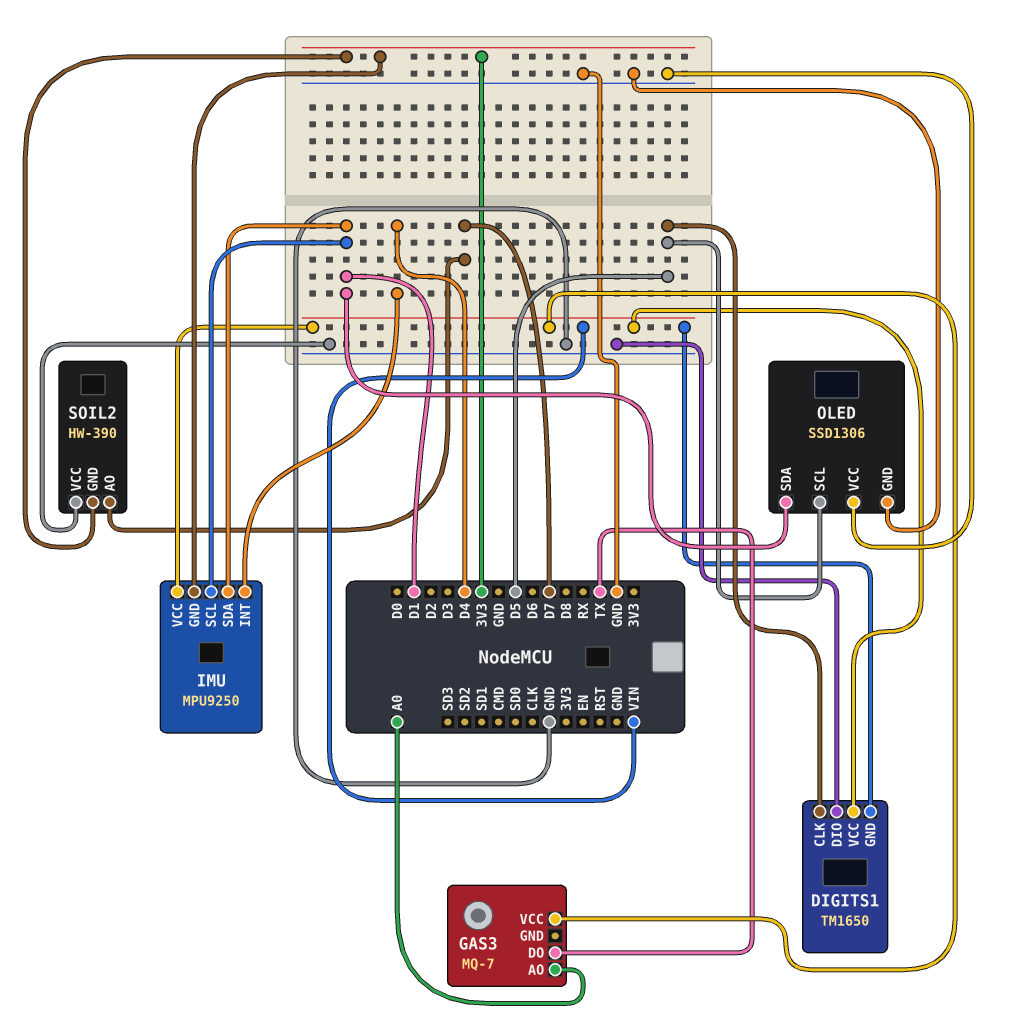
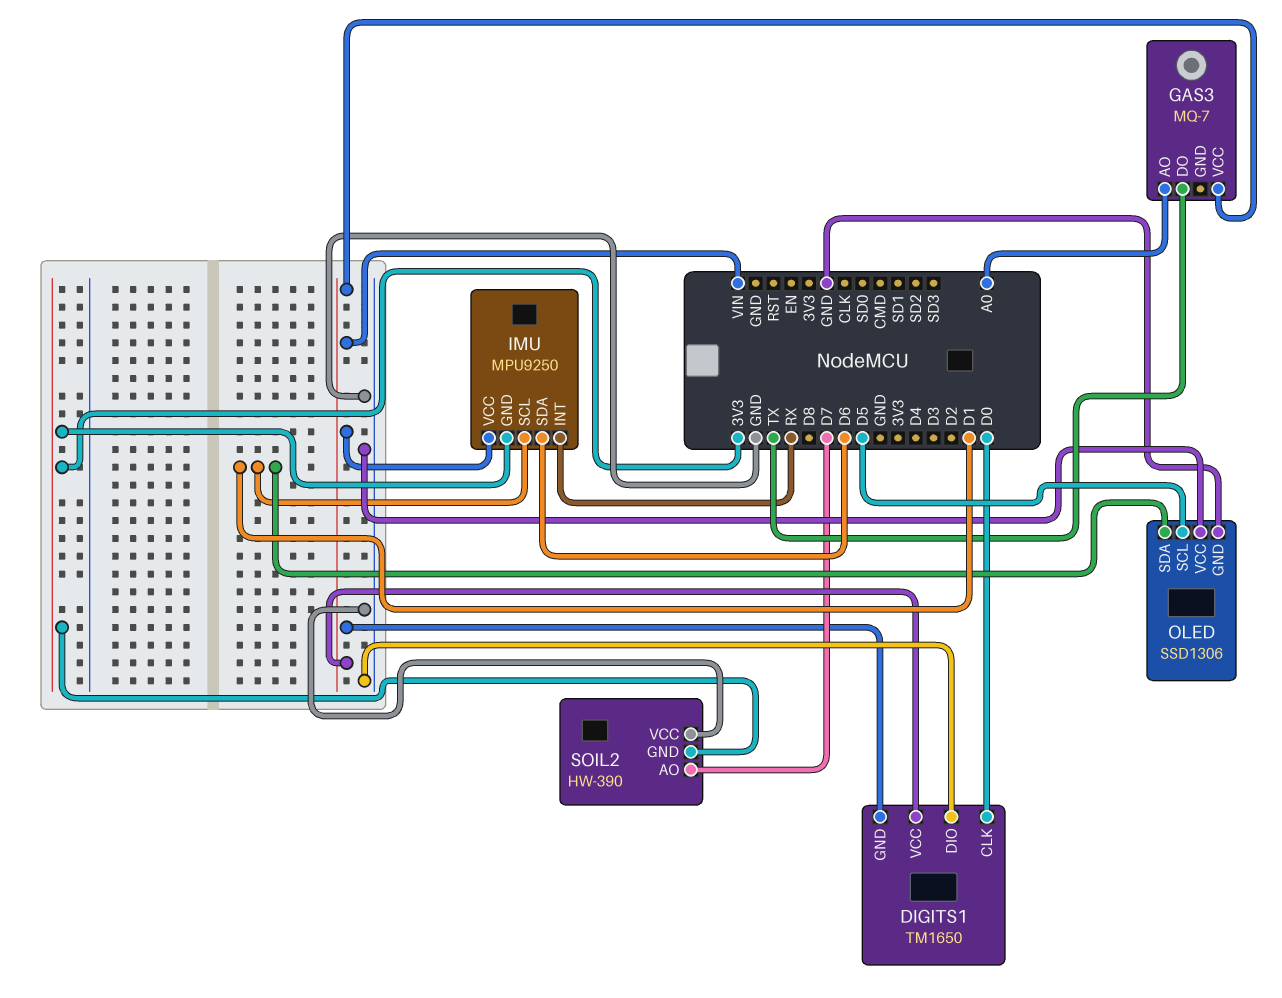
DIGITS1 pin CLK: D5 -> D0
IMU pin INT: D4 -> RX
IMU pin SDA: D1 -> D6

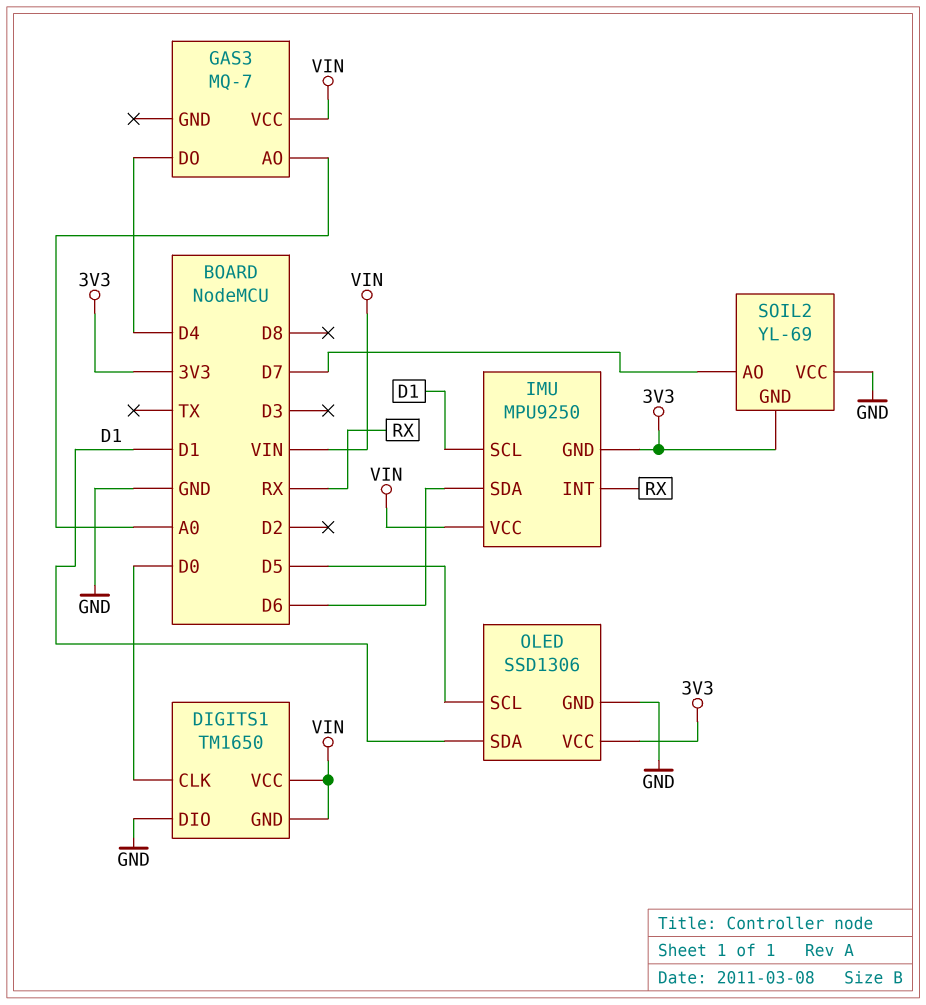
GAS3 pin DO: TX -> D4
OLED pin VCC: GND -> 3V3
SOIL2: HW-390 -> YL-69

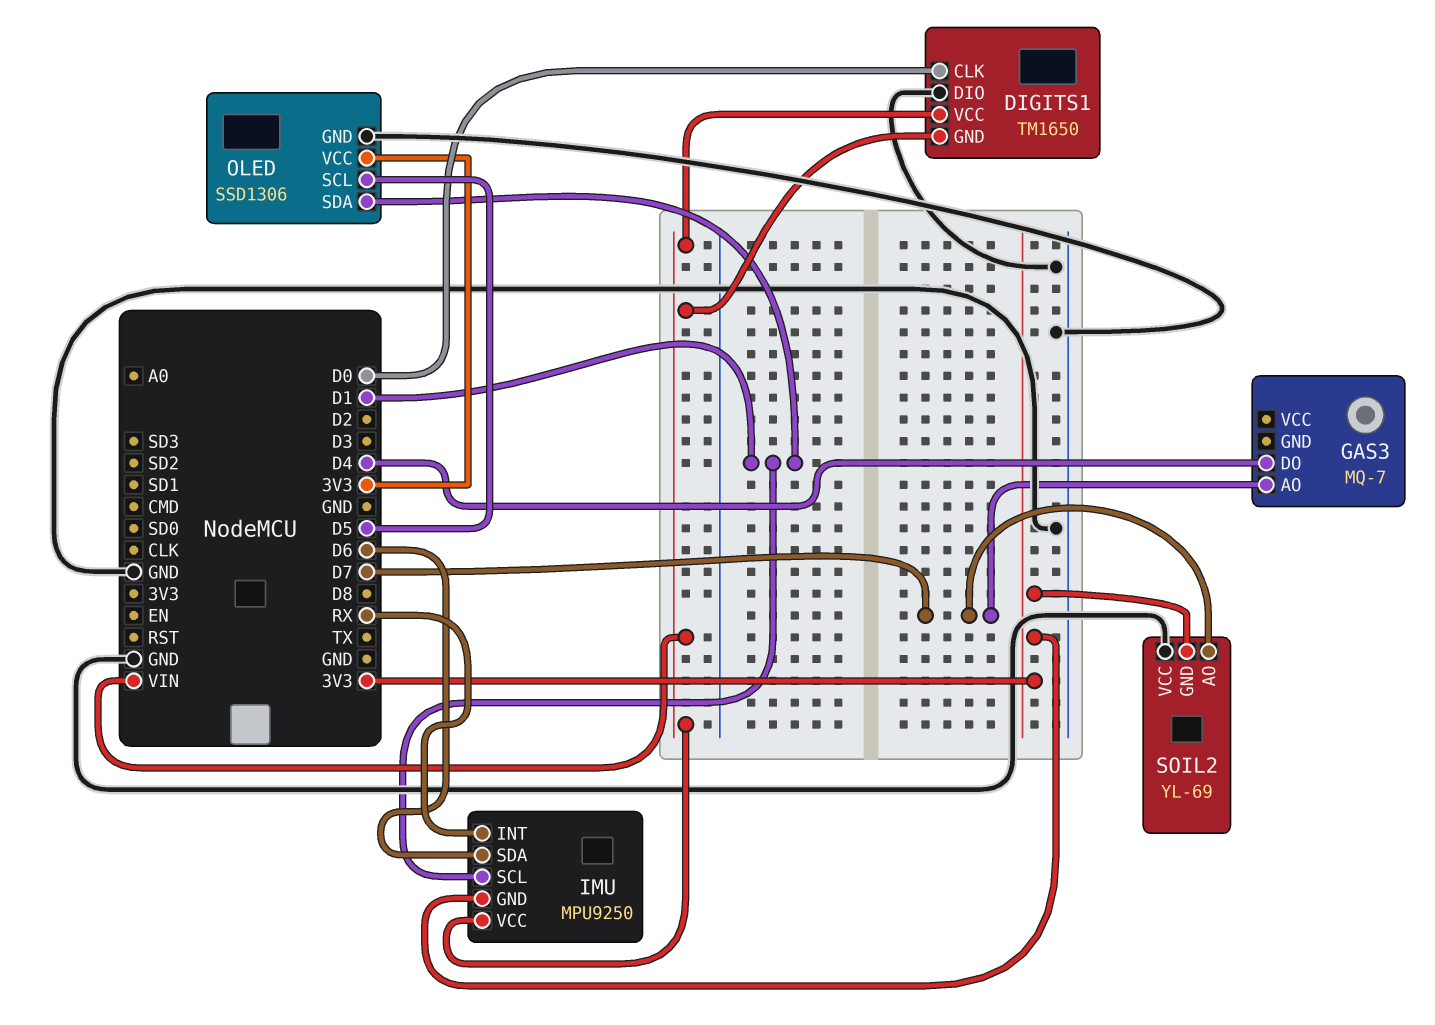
GAS3 pin AO: A0 -> D7
GAS3 pin VCC: VIN -> none

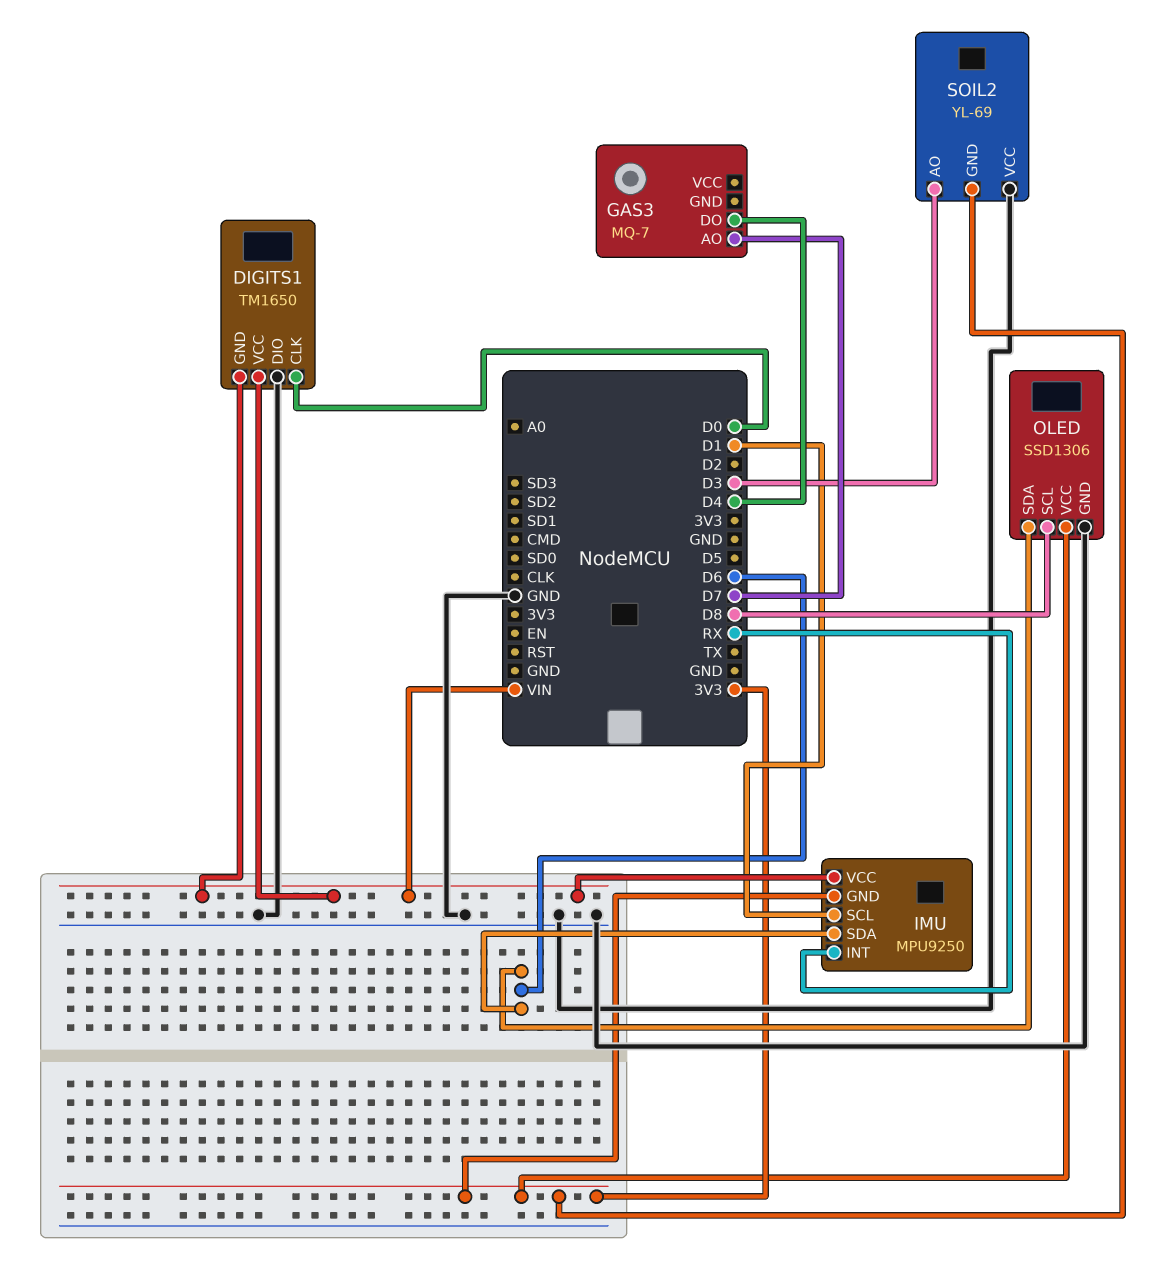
OLED pin SCL: D5 -> D8
OLED pin SDA: D1 -> D6
SOIL2 pin AO: D7 -> D3

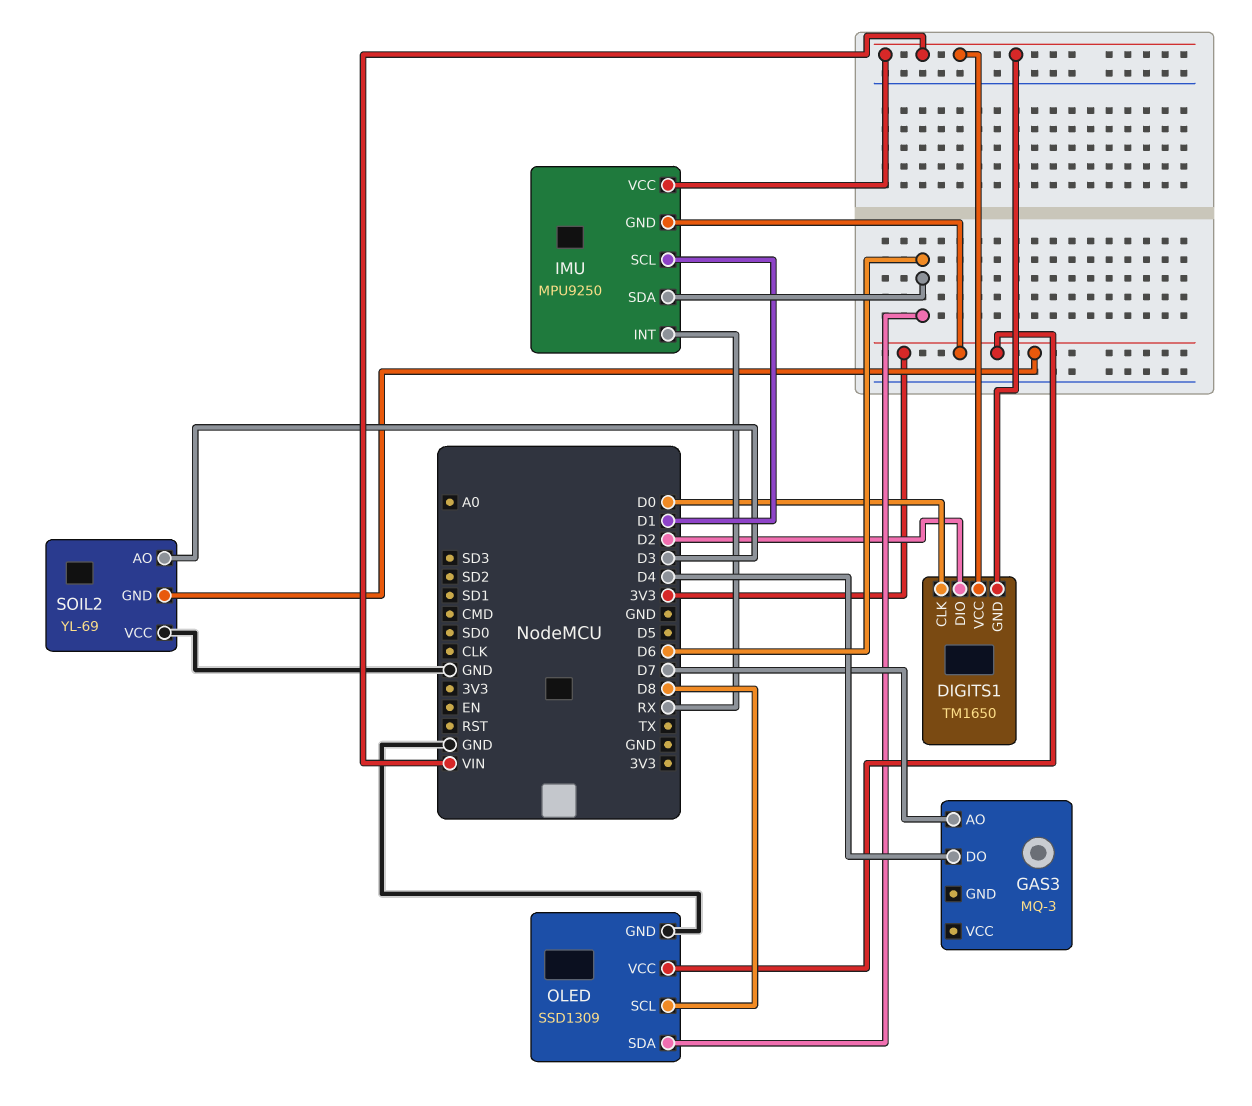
DIGITS1 pin DIO: GND -> D2
GAS3: MQ-7 -> MQ-3
OLED: SSD1306 -> SSD1309

